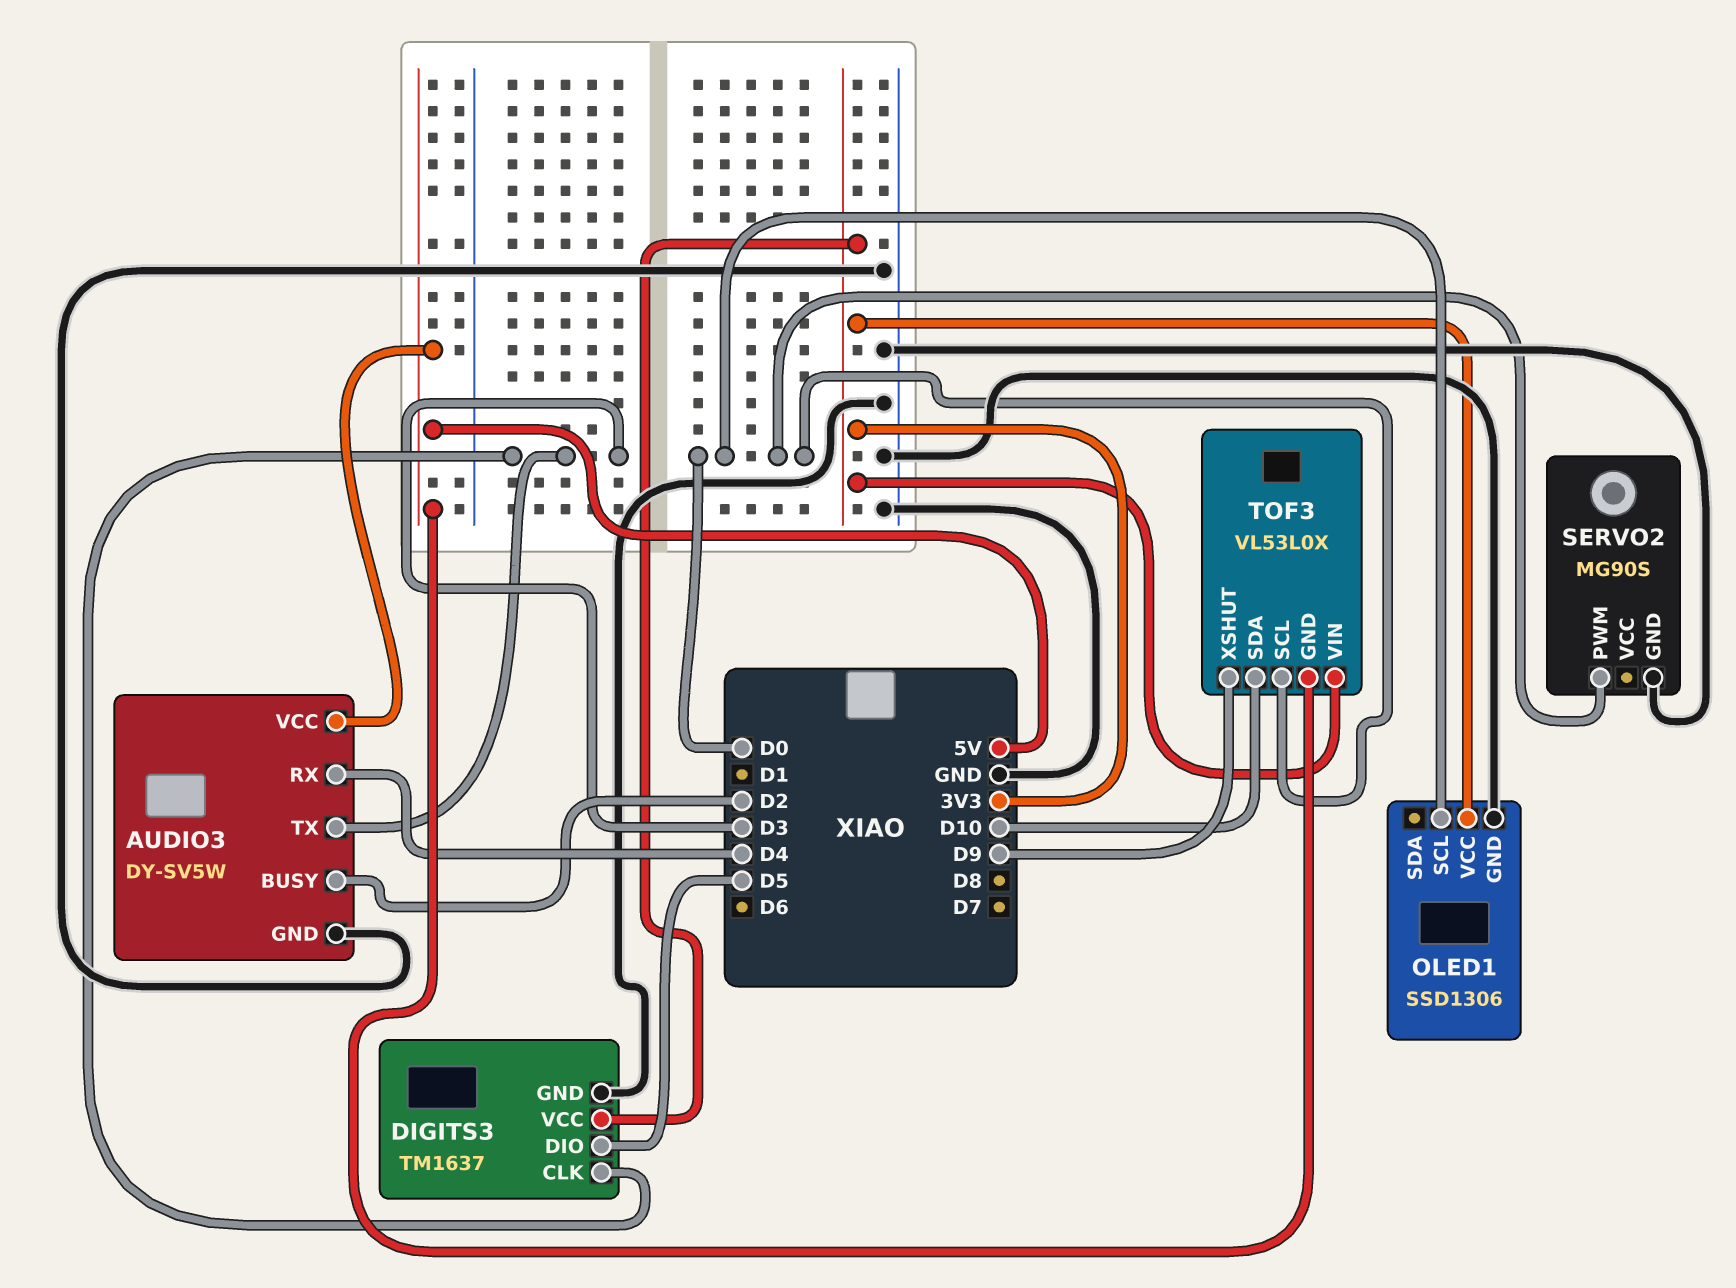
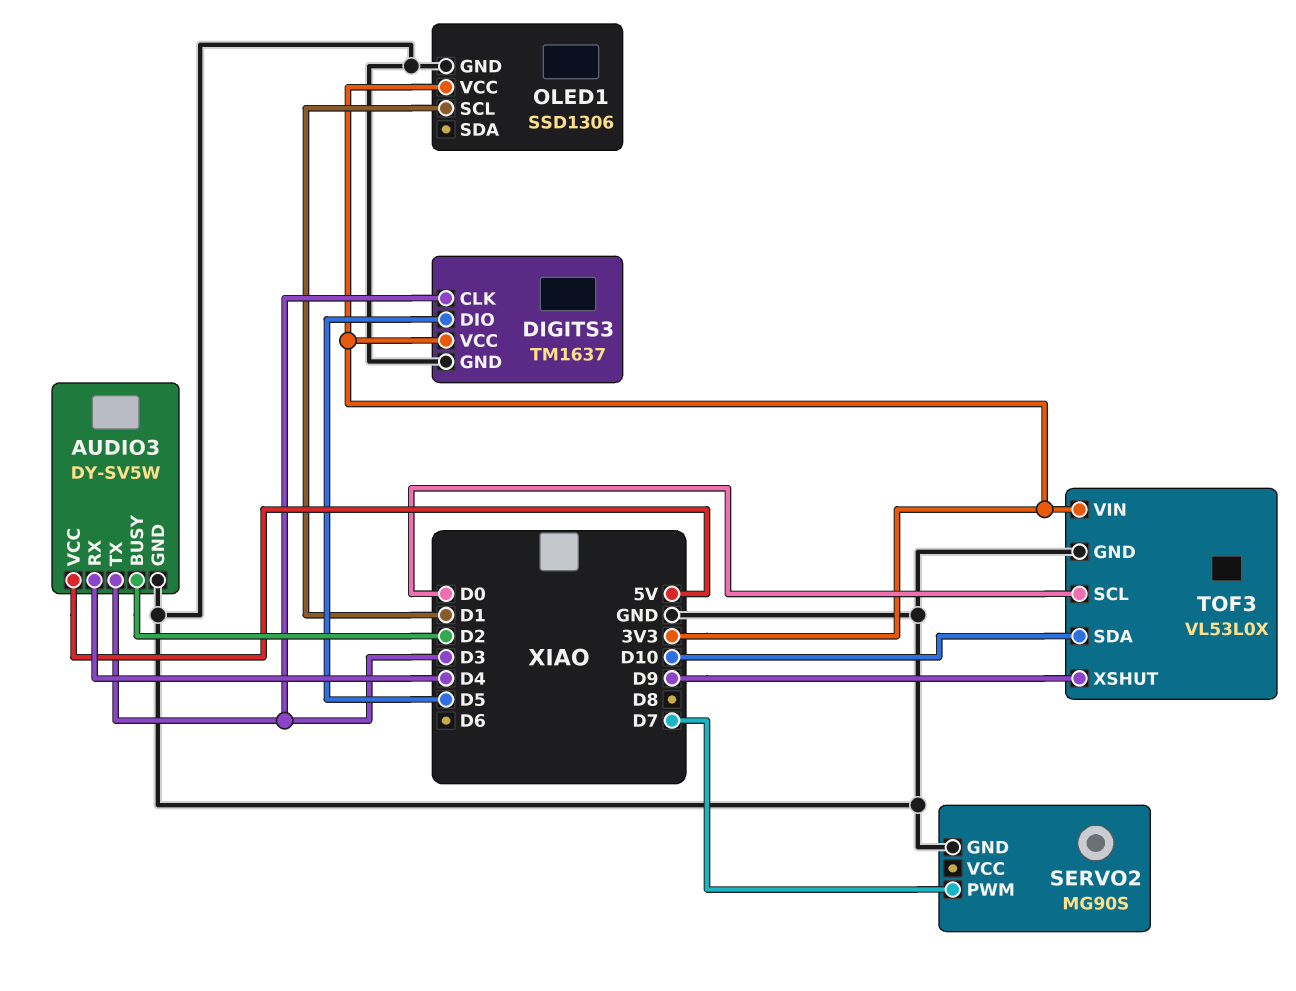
OLED1 pin SCL: D0 -> D1
SERVO2 pin PWM: D0 -> D7
TOF3 pin GND: 5V -> GND

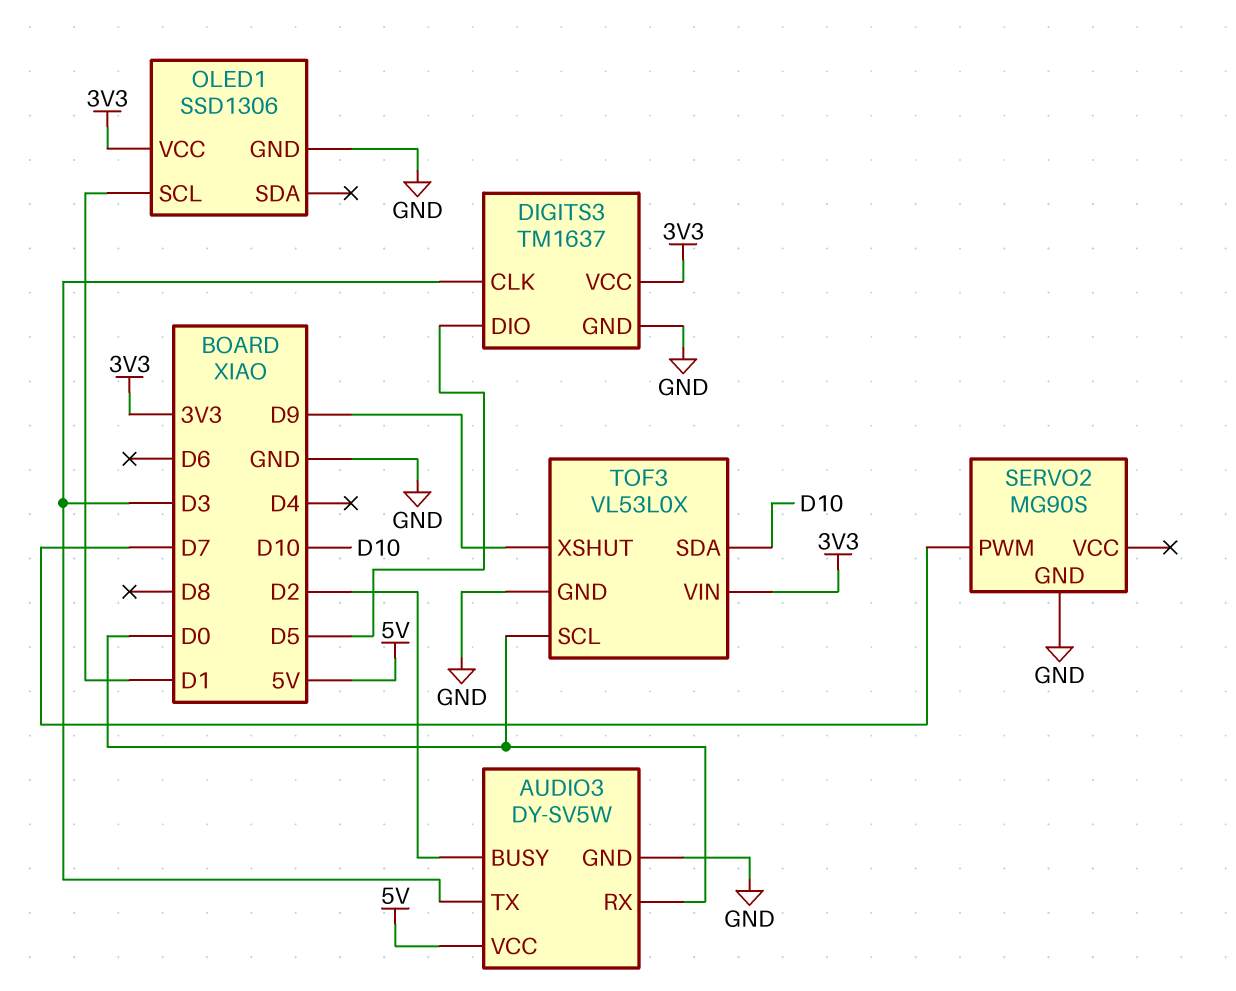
AUDIO3 pin RX: D4 -> D0

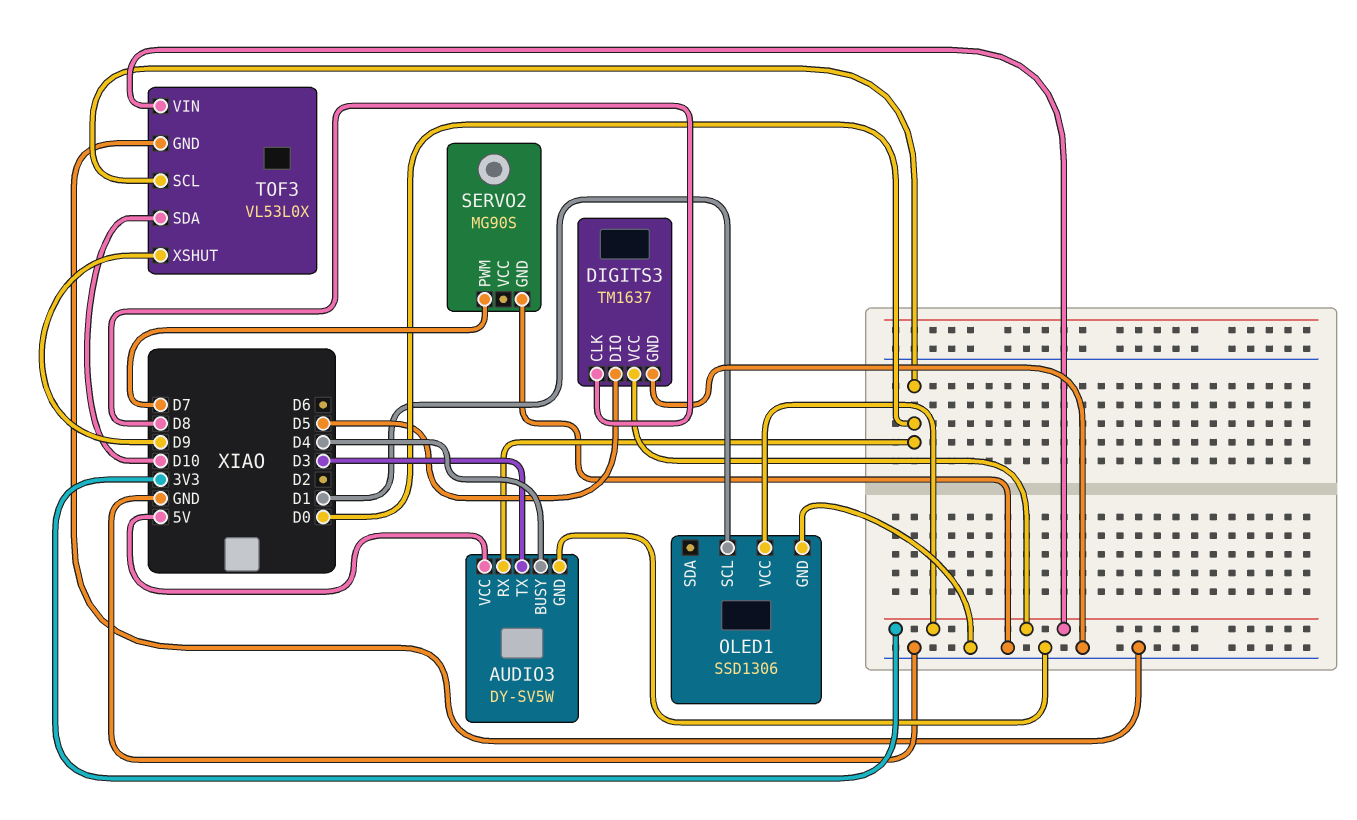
AUDIO3 pin BUSY: D2 -> D4
DIGITS3 pin CLK: D3 -> D8

